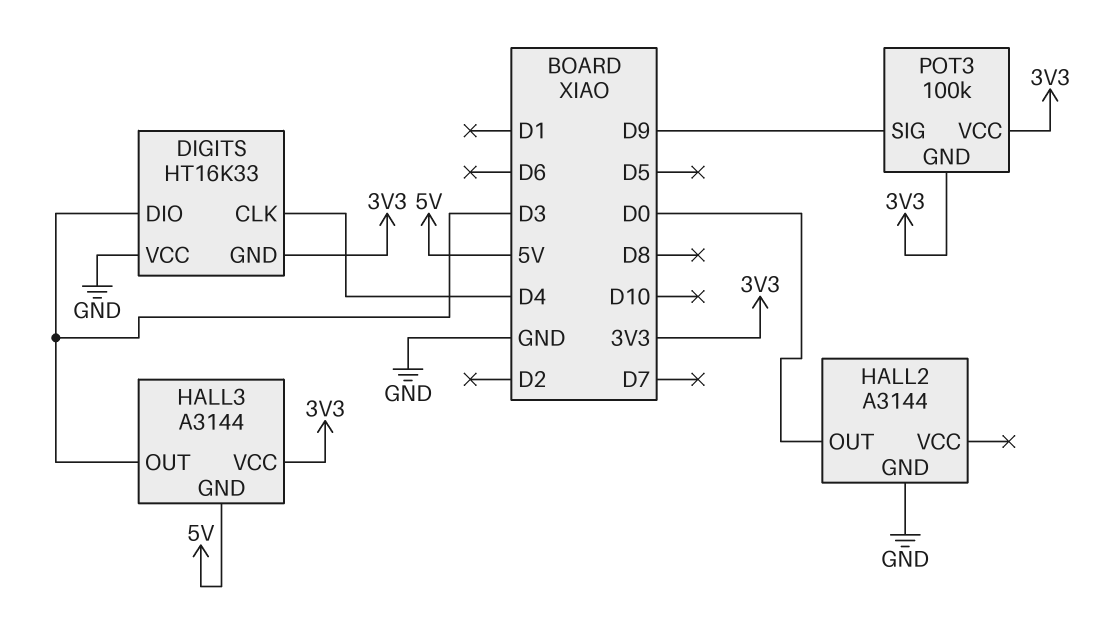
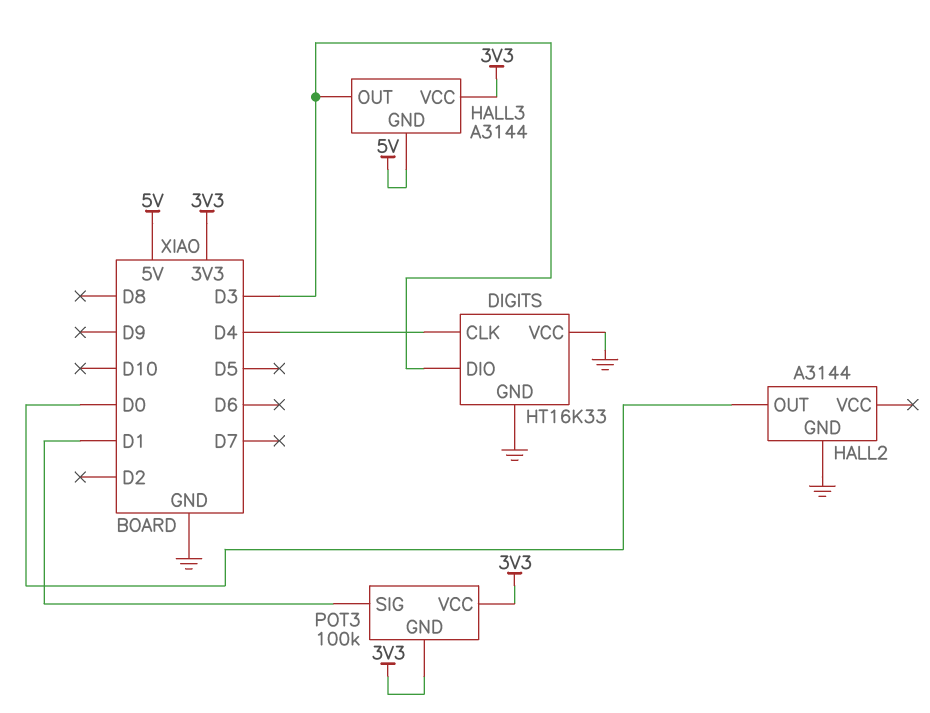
DIGITS pin GND: 3V3 -> GND
POT3 pin SIG: D9 -> D1

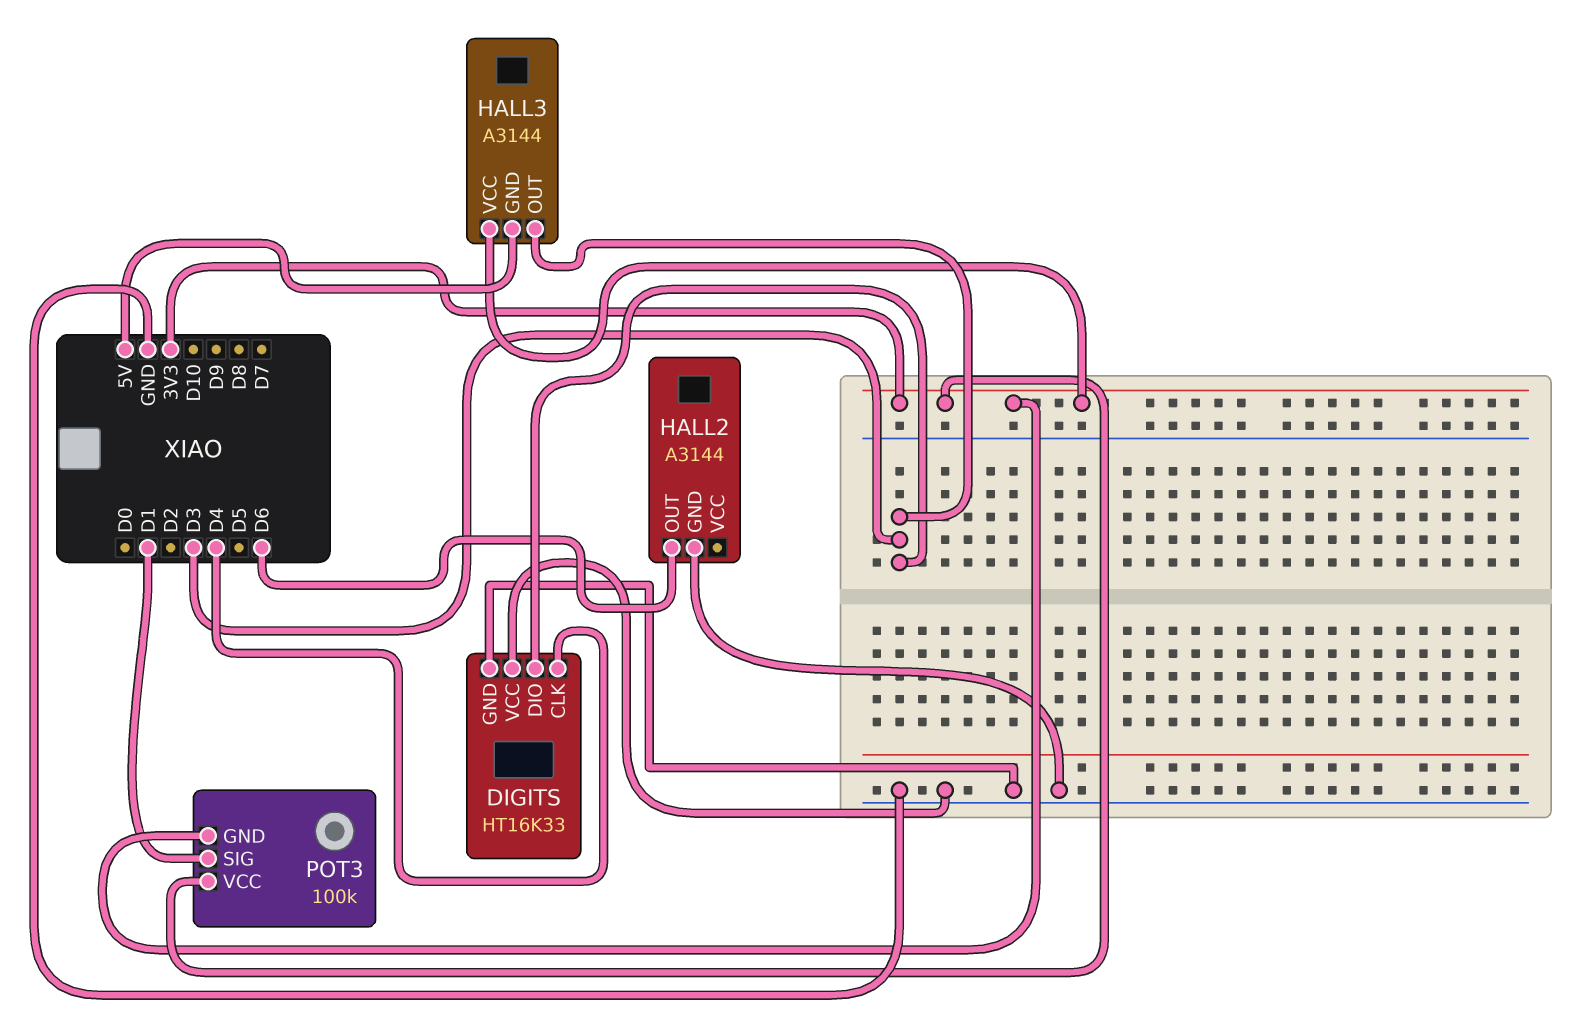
HALL2 pin OUT: D0 -> D6

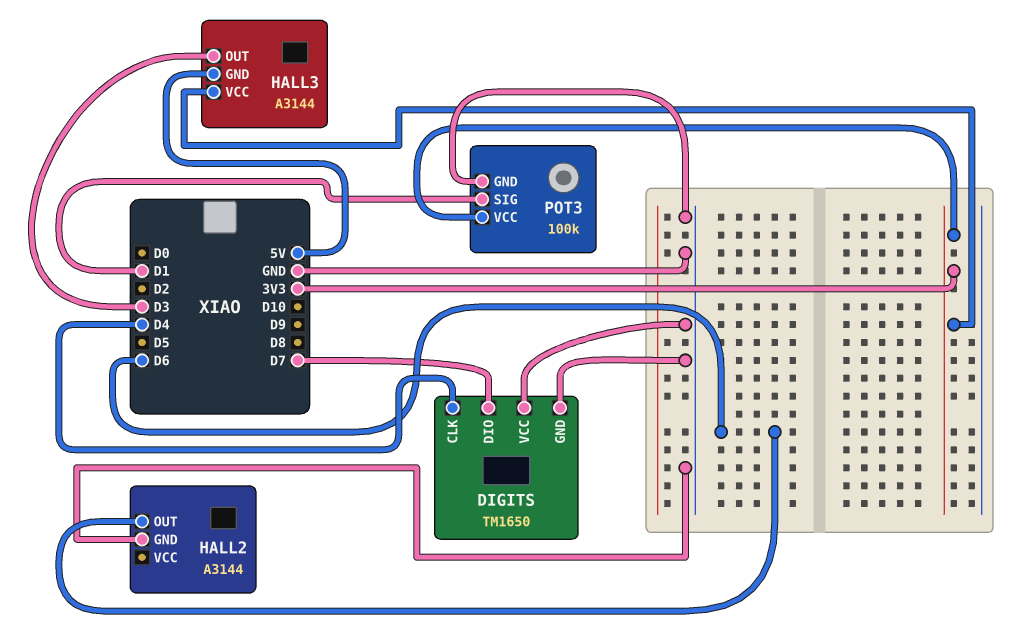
DIGITS: HT16K33 -> TM1650
DIGITS pin DIO: D3 -> D7
POT3 pin GND: 3V3 -> GND

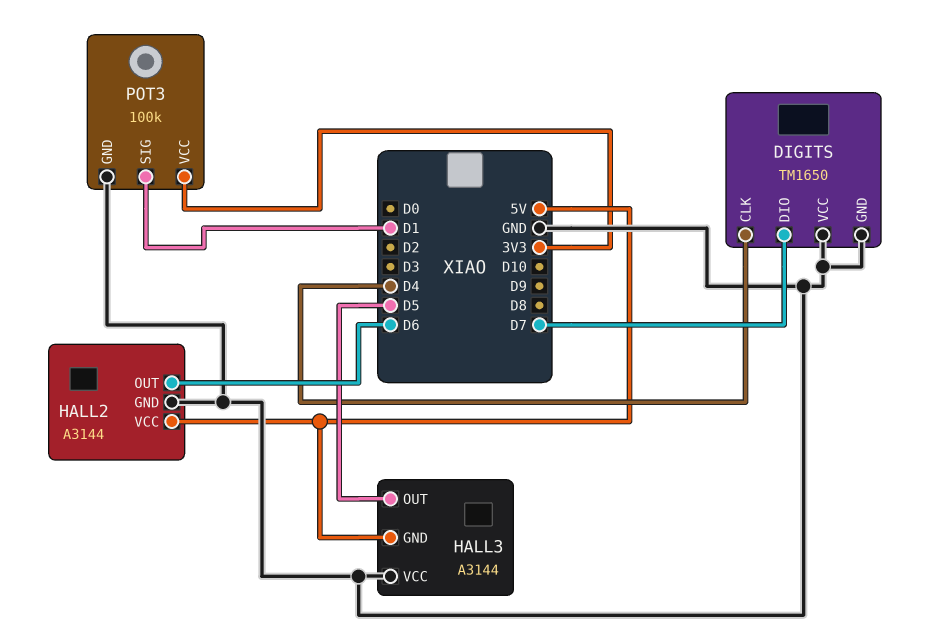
HALL2 pin VCC: none -> 5V
HALL3 pin OUT: D3 -> D5
HALL3 pin VCC: 3V3 -> GND

